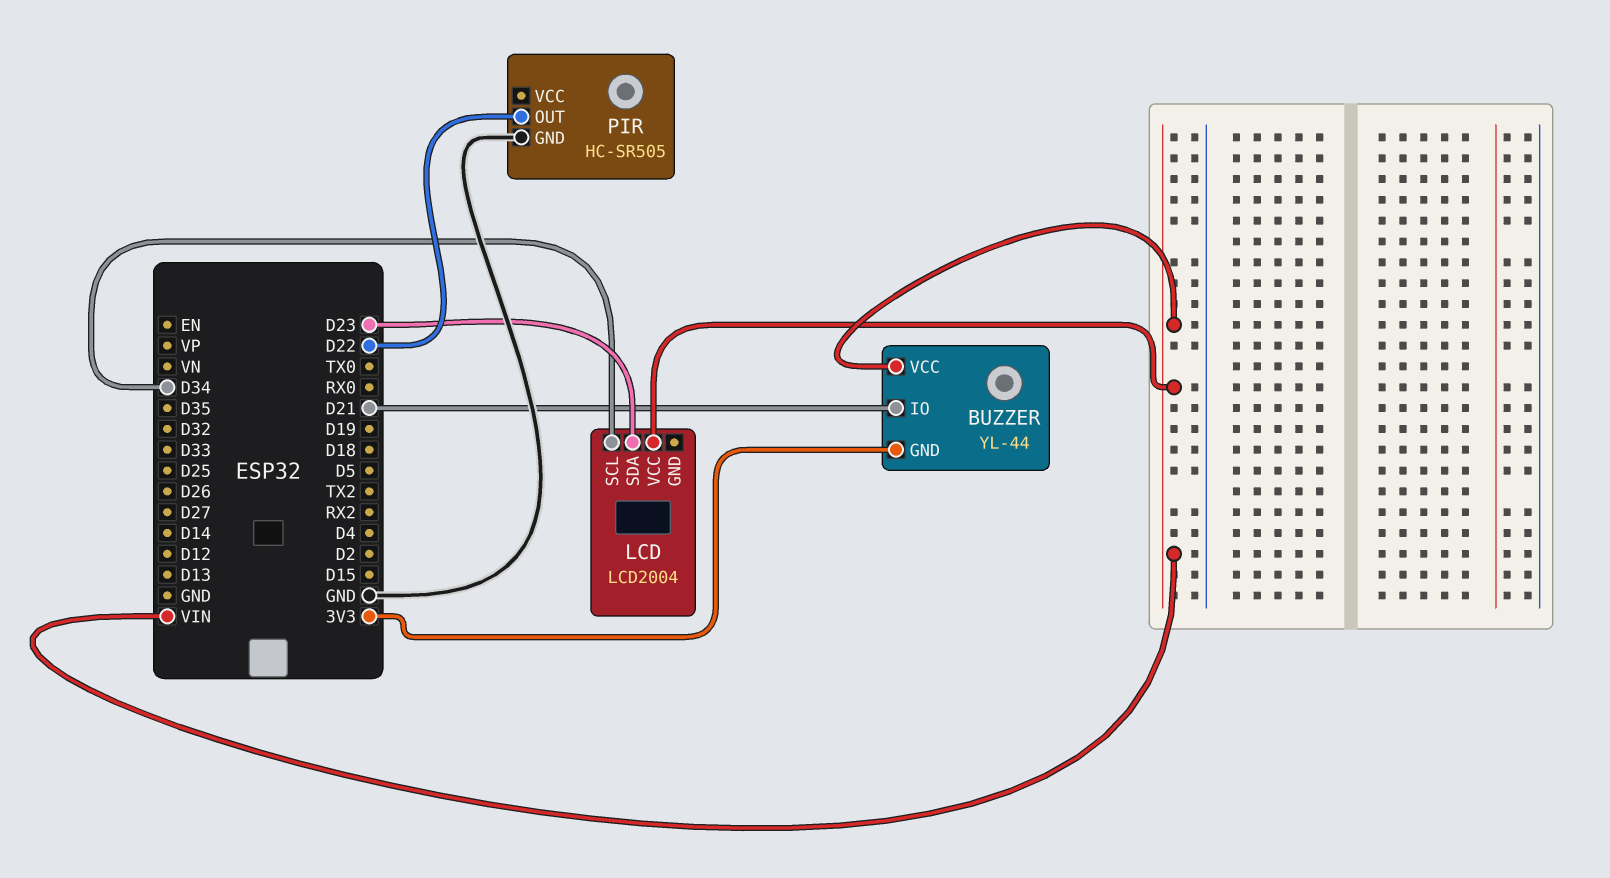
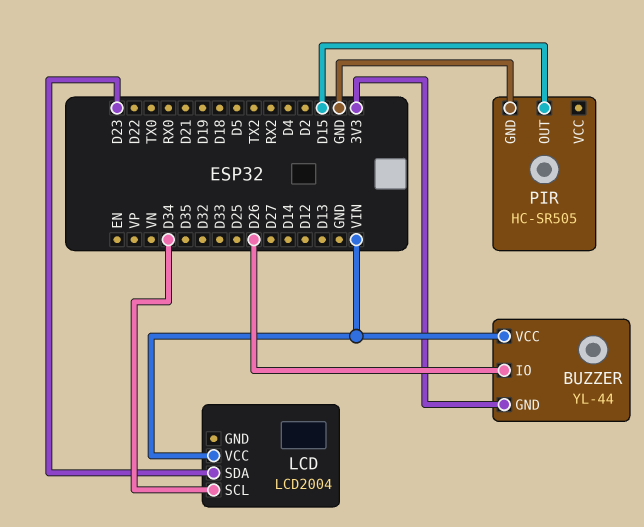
BUZZER pin IO: D21 -> D26
PIR pin OUT: D22 -> D15

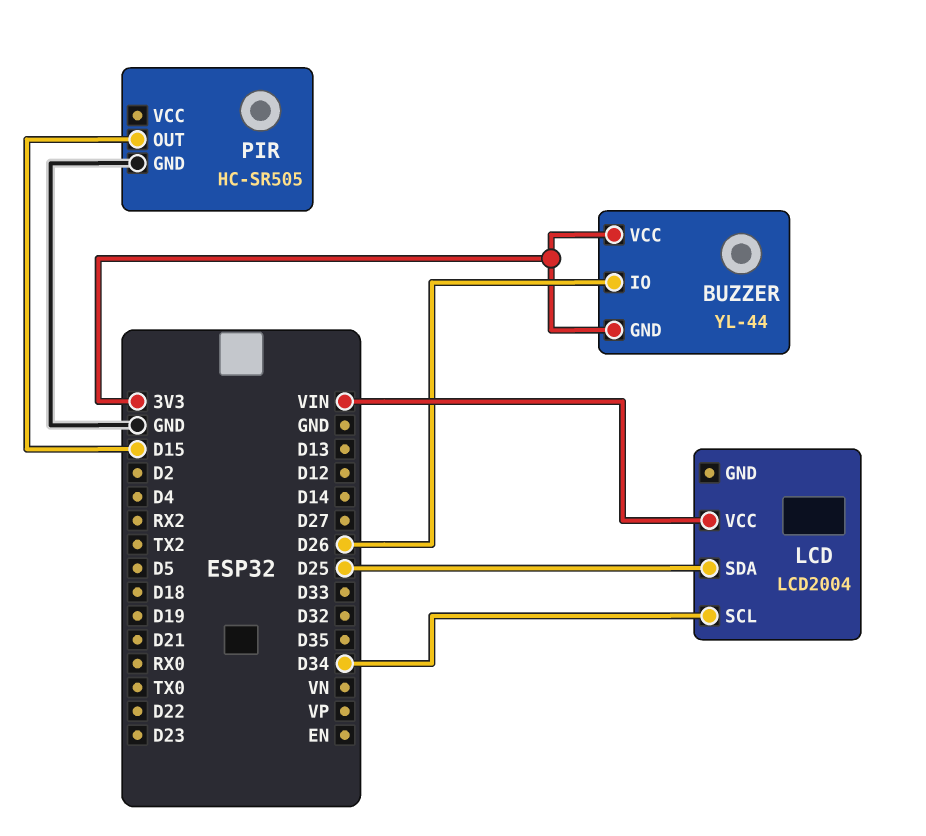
BUZZER pin VCC: VIN -> 3V3
LCD pin SDA: D23 -> D25

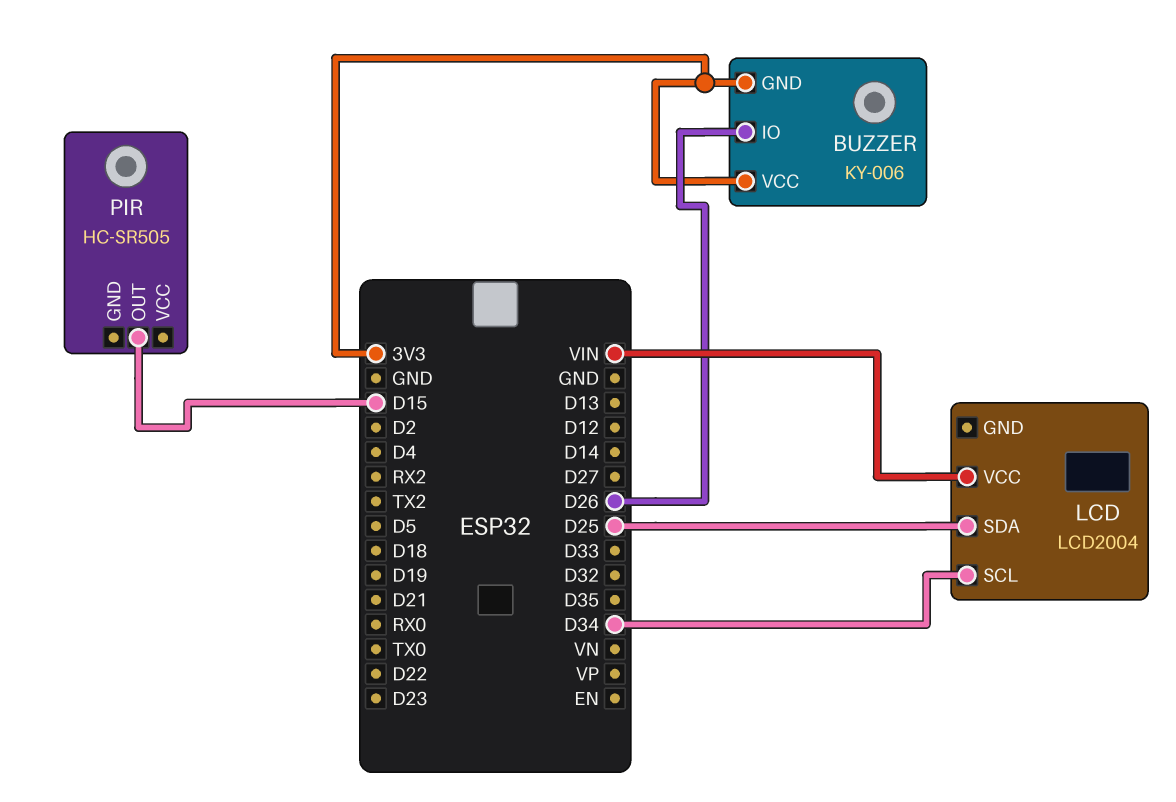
BUZZER: YL-44 -> KY-006
PIR pin GND: GND -> none

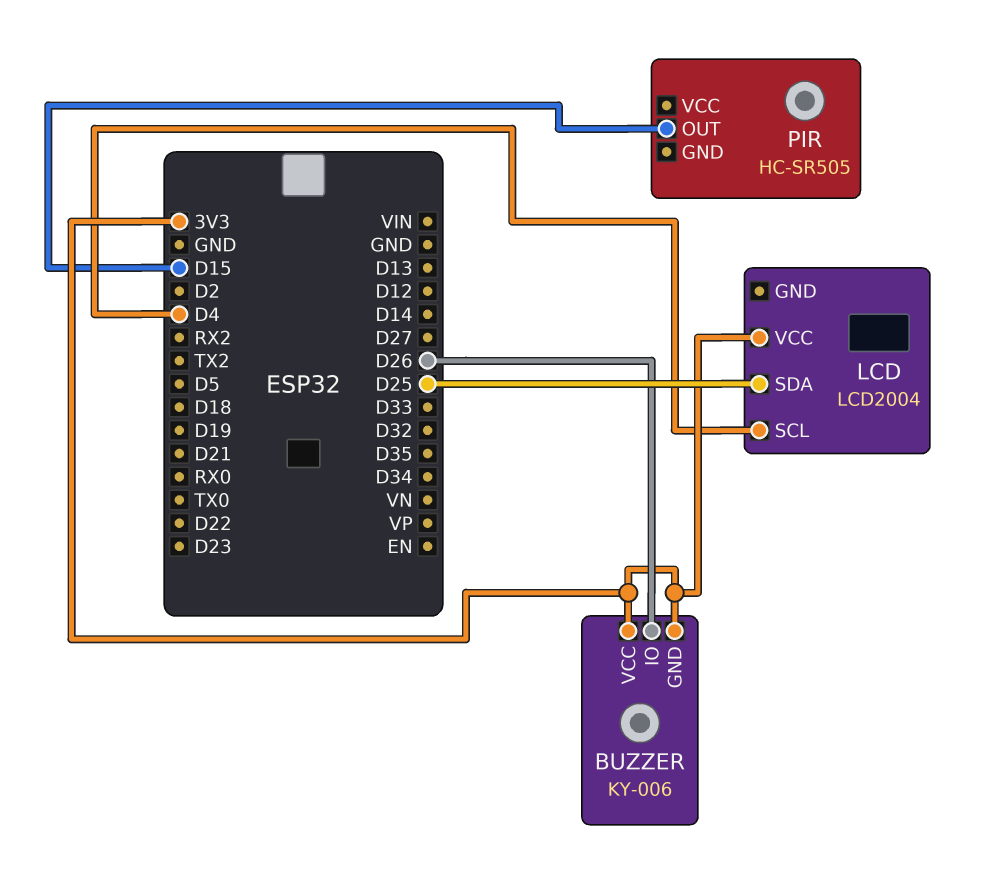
LCD pin SCL: D34 -> D4
LCD pin VCC: VIN -> 3V3

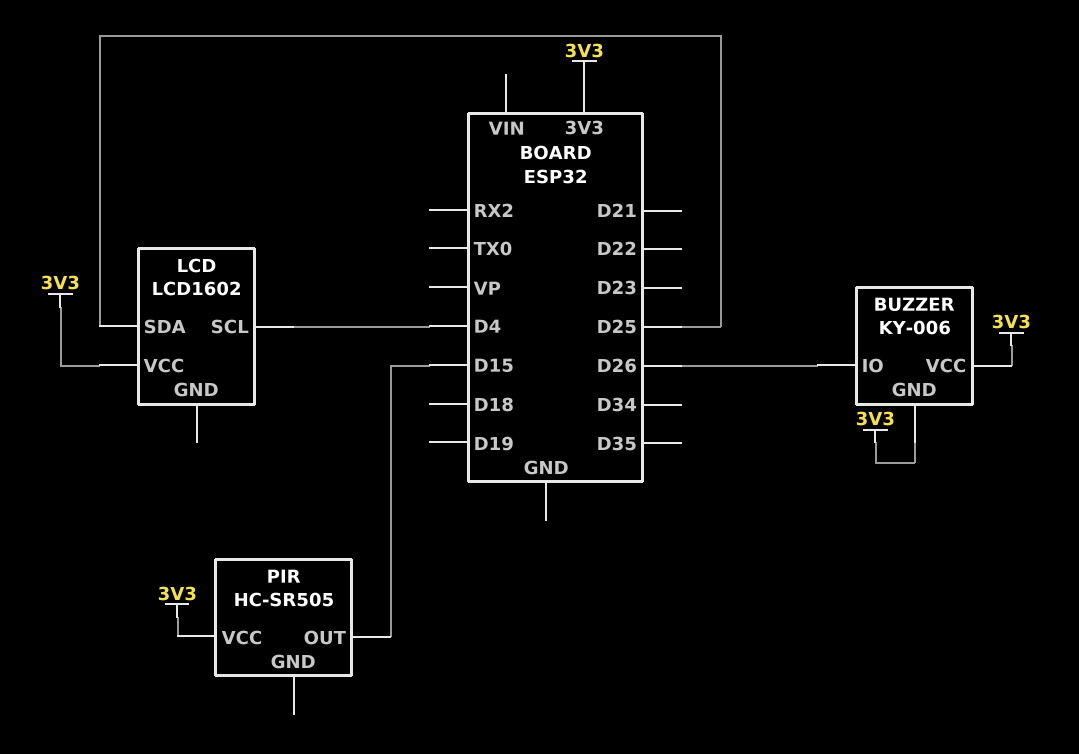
LCD: LCD2004 -> LCD1602
PIR pin VCC: none -> 3V3

